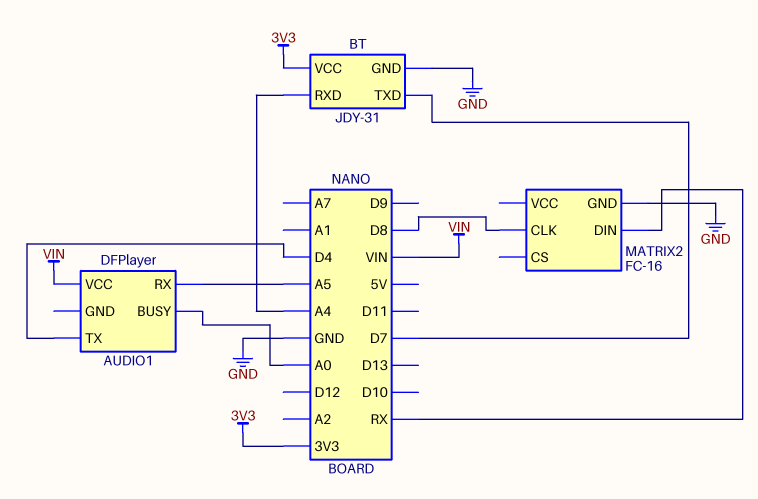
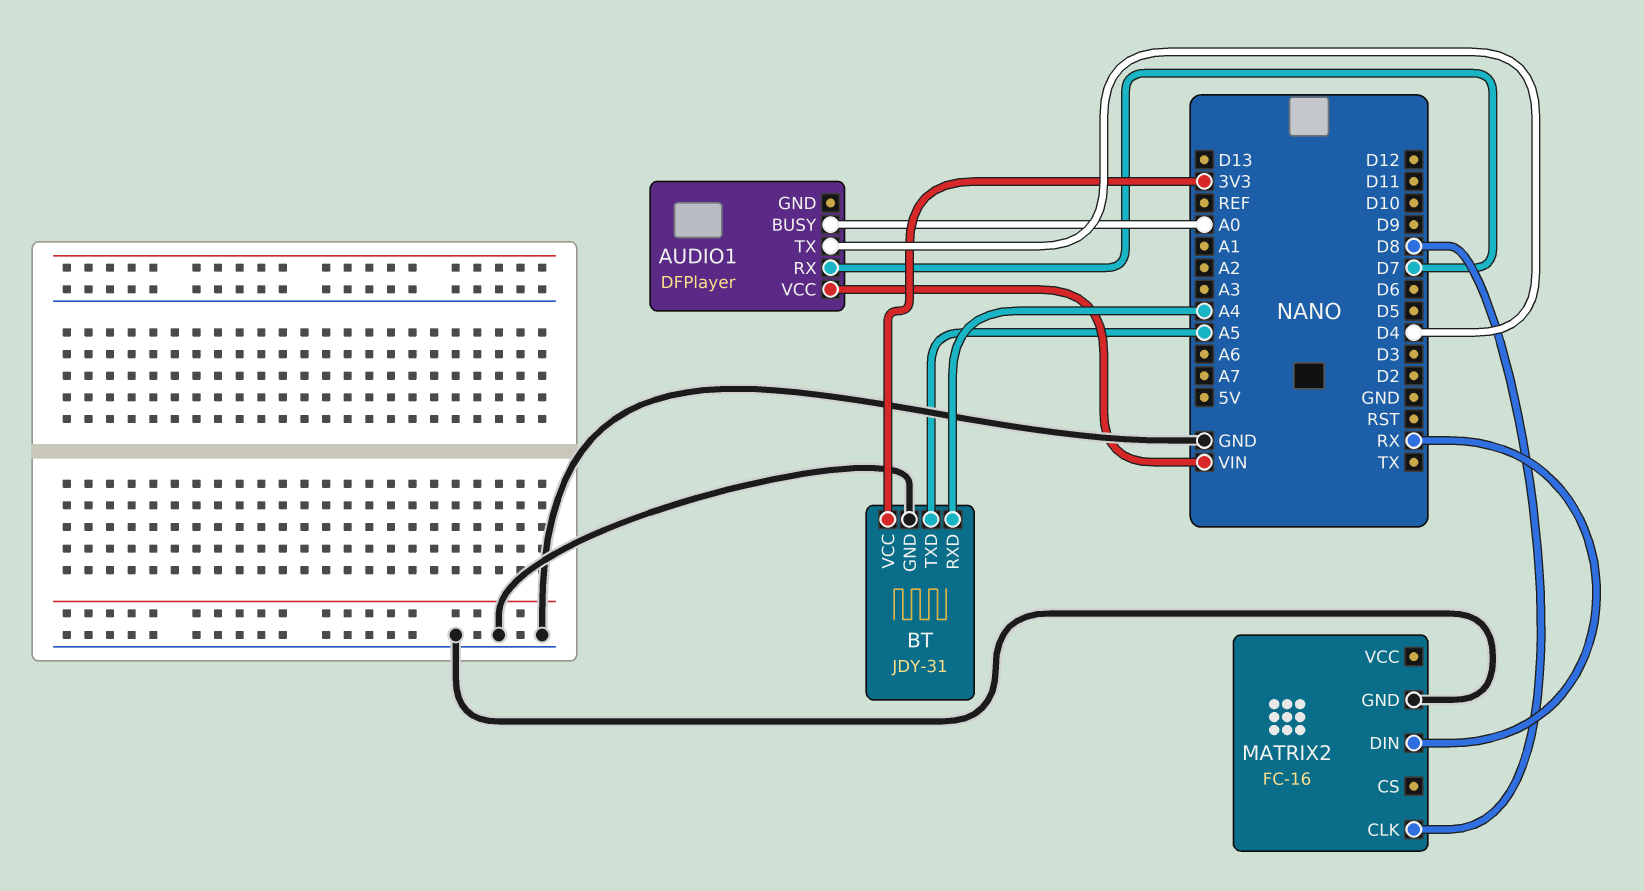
AUDIO1 pin RX: A5 -> D7
BT pin TXD: D7 -> A5

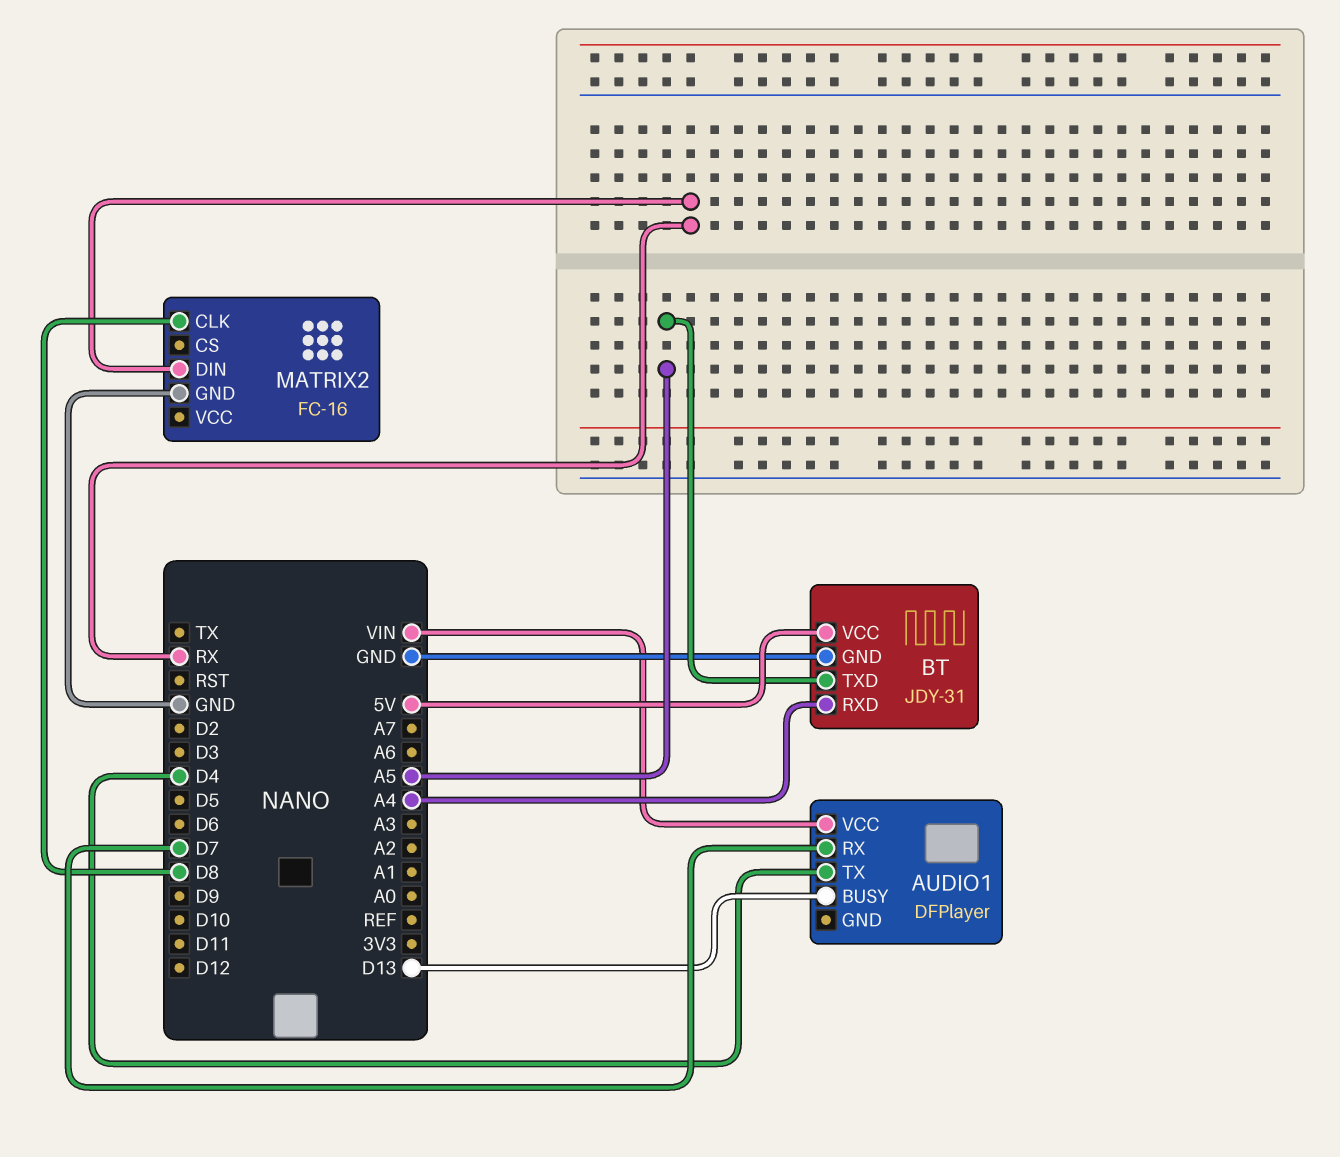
AUDIO1 pin BUSY: A0 -> D13
BT pin VCC: 3V3 -> 5V

